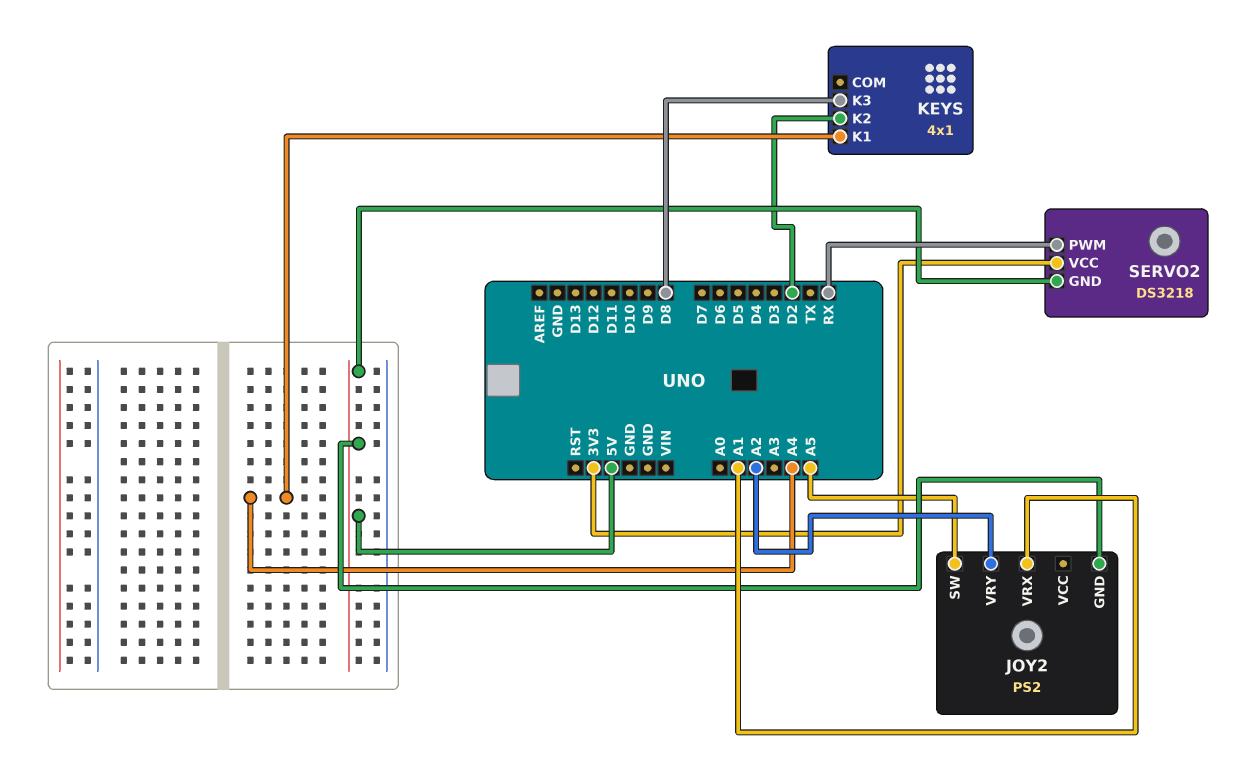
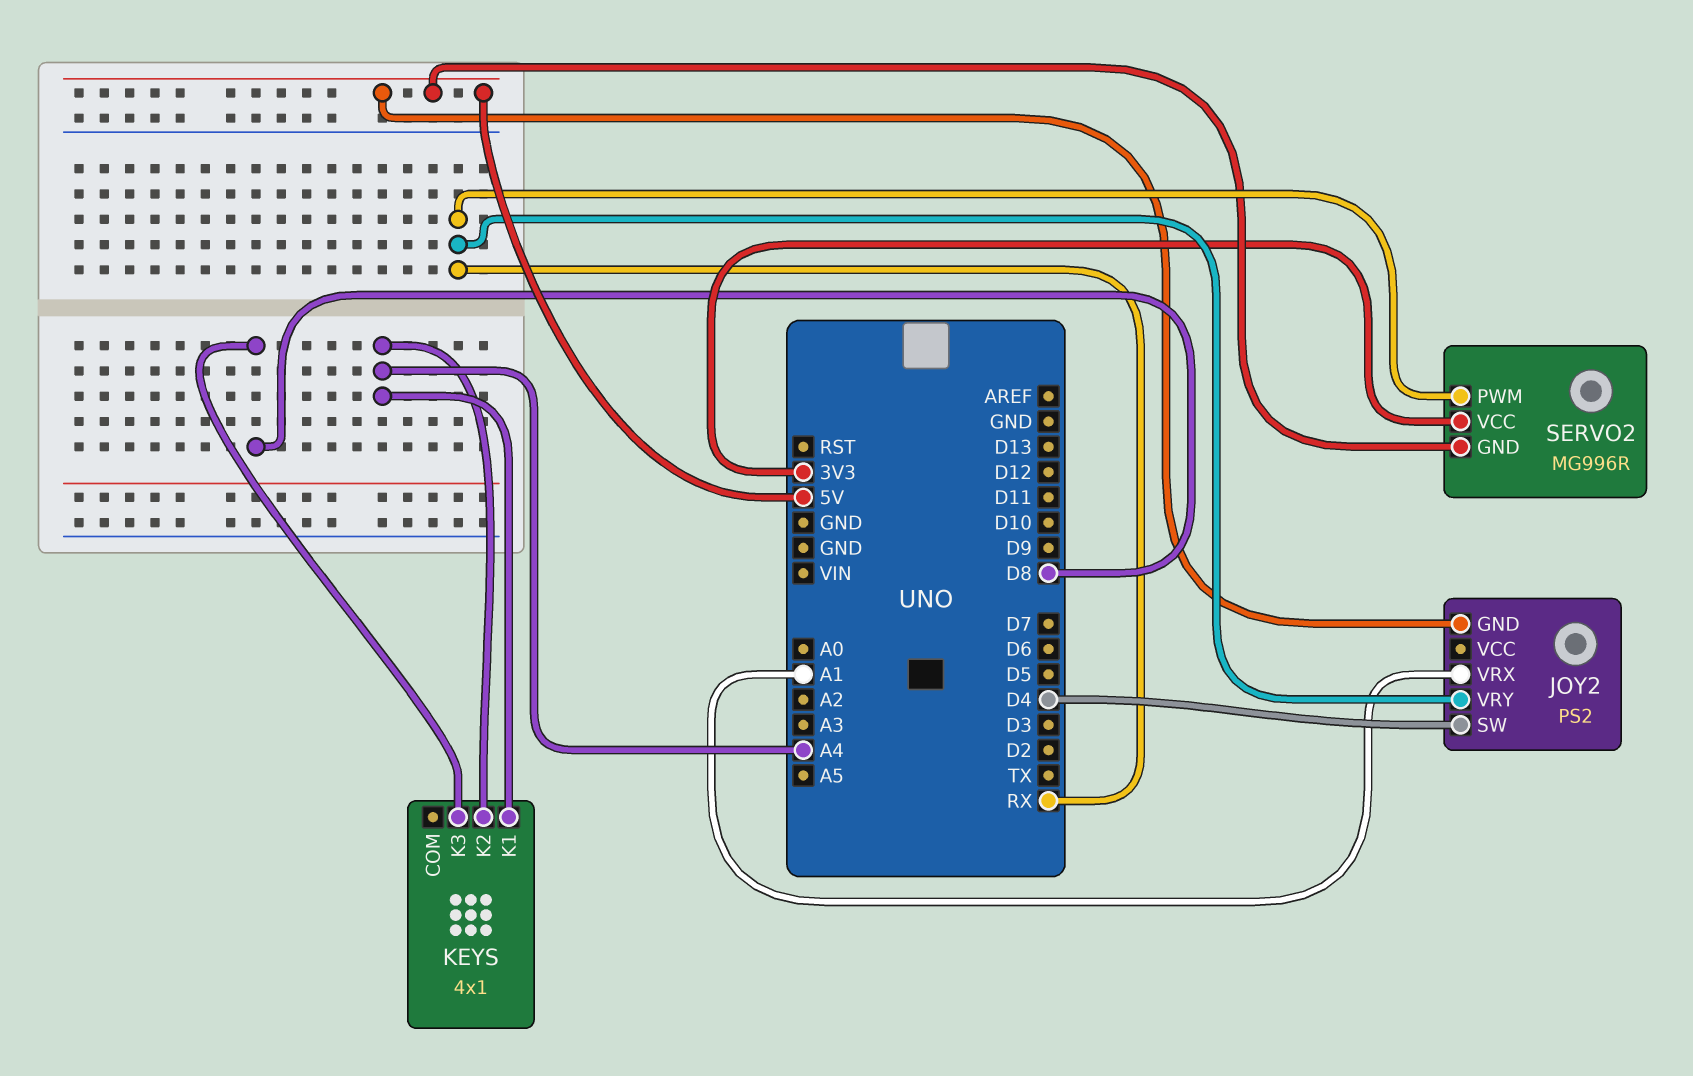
JOY2 pin SW: A5 -> D4
JOY2 pin VRY: A2 -> RX
KEYS pin K2: D2 -> A4
SERVO2: DS3218 -> MG996R

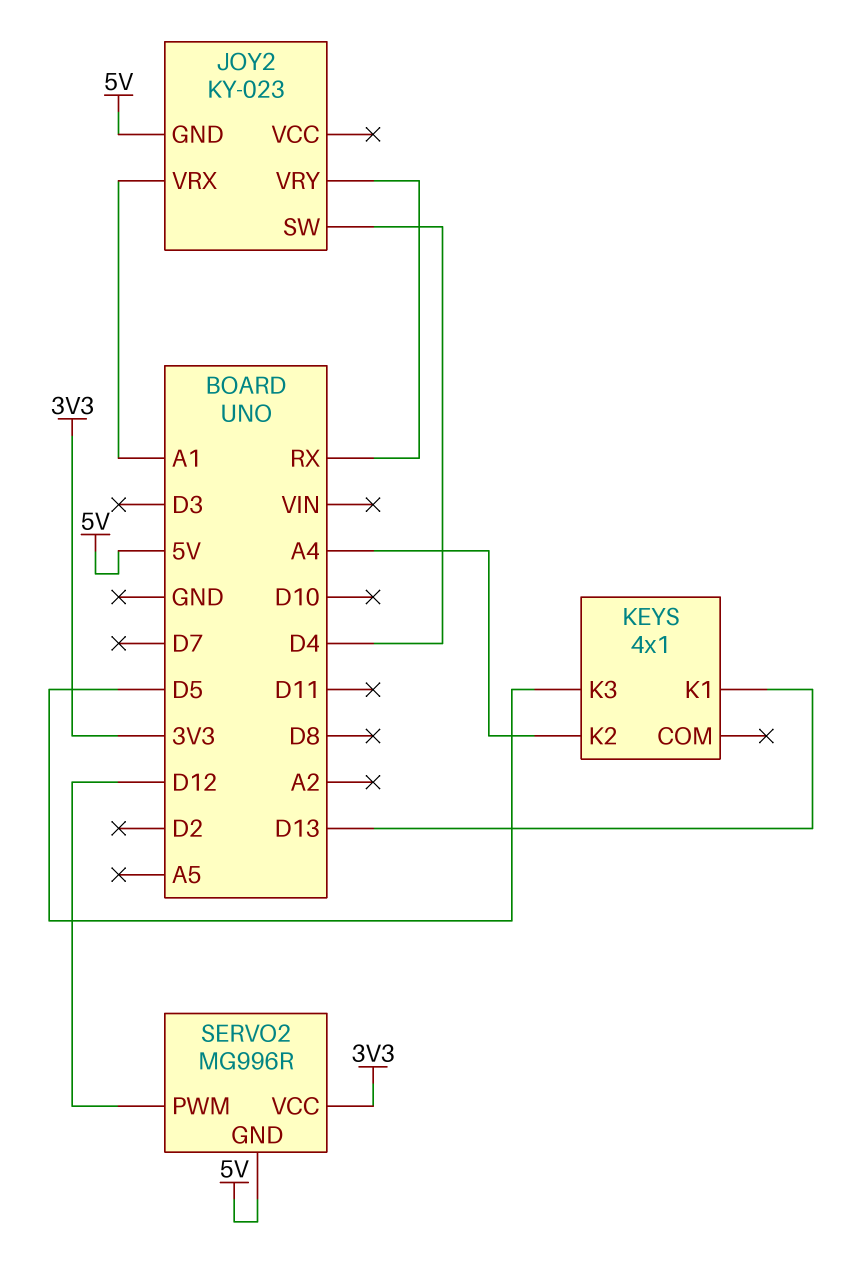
JOY2: PS2 -> KY-023
KEYS pin K1: A4 -> D13
KEYS pin K3: D8 -> D5
SERVO2 pin PWM: RX -> D12

